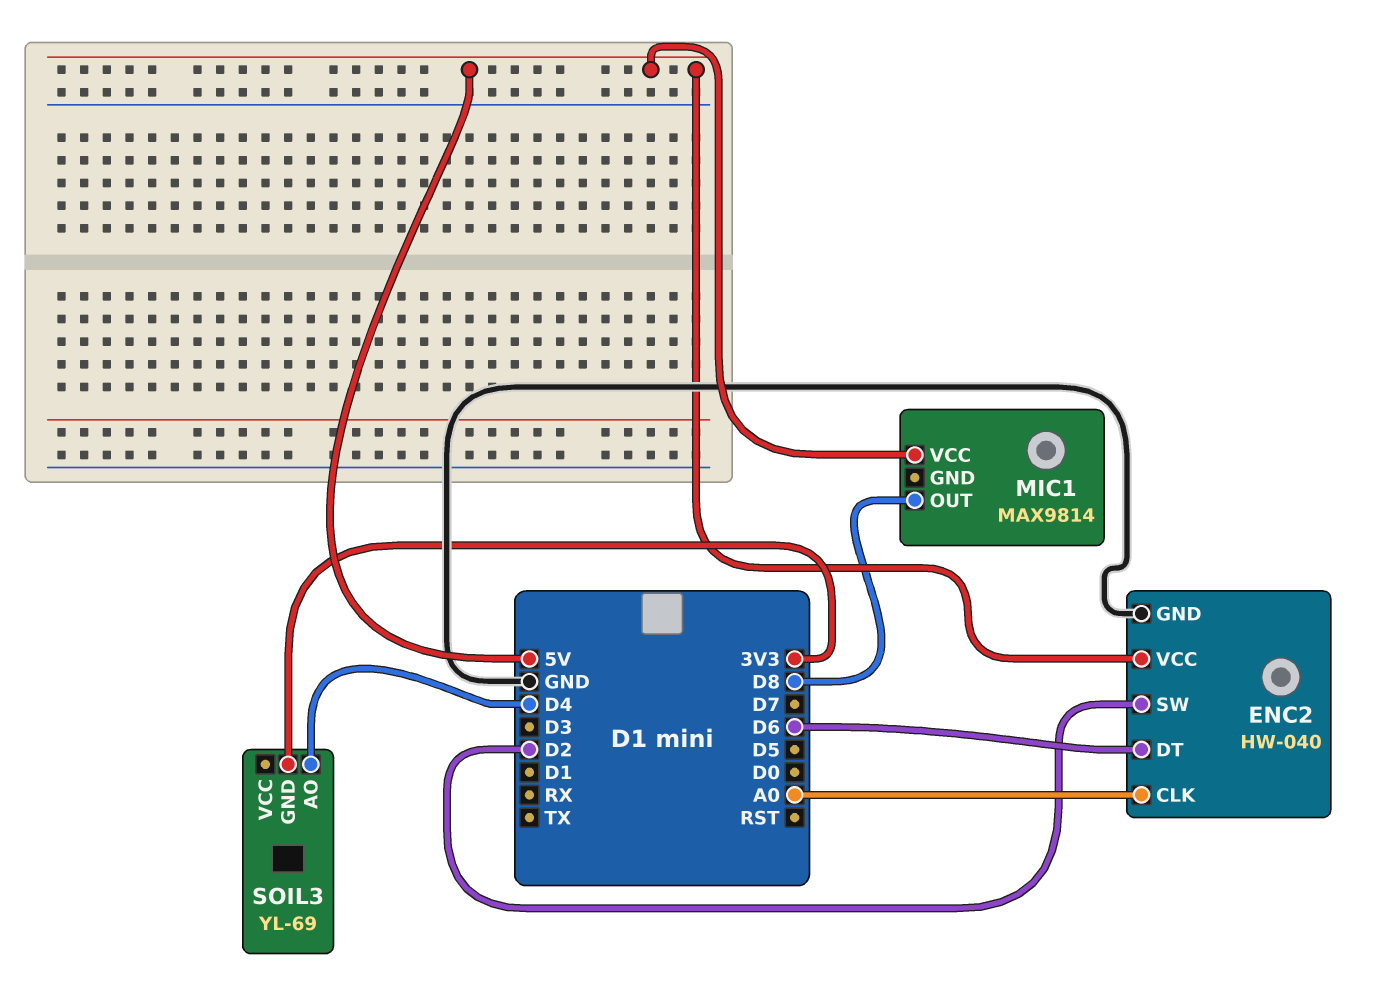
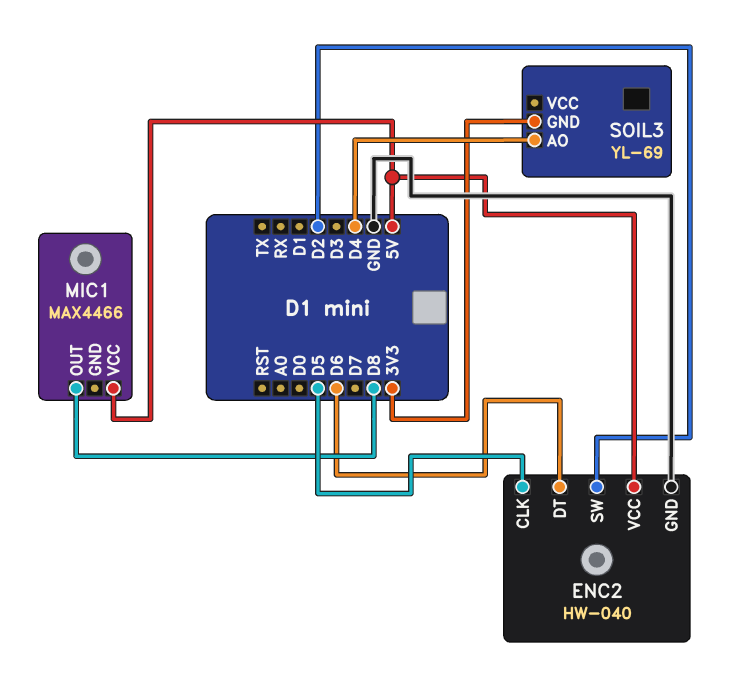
ENC2 pin CLK: A0 -> D5
MIC1: MAX9814 -> MAX4466

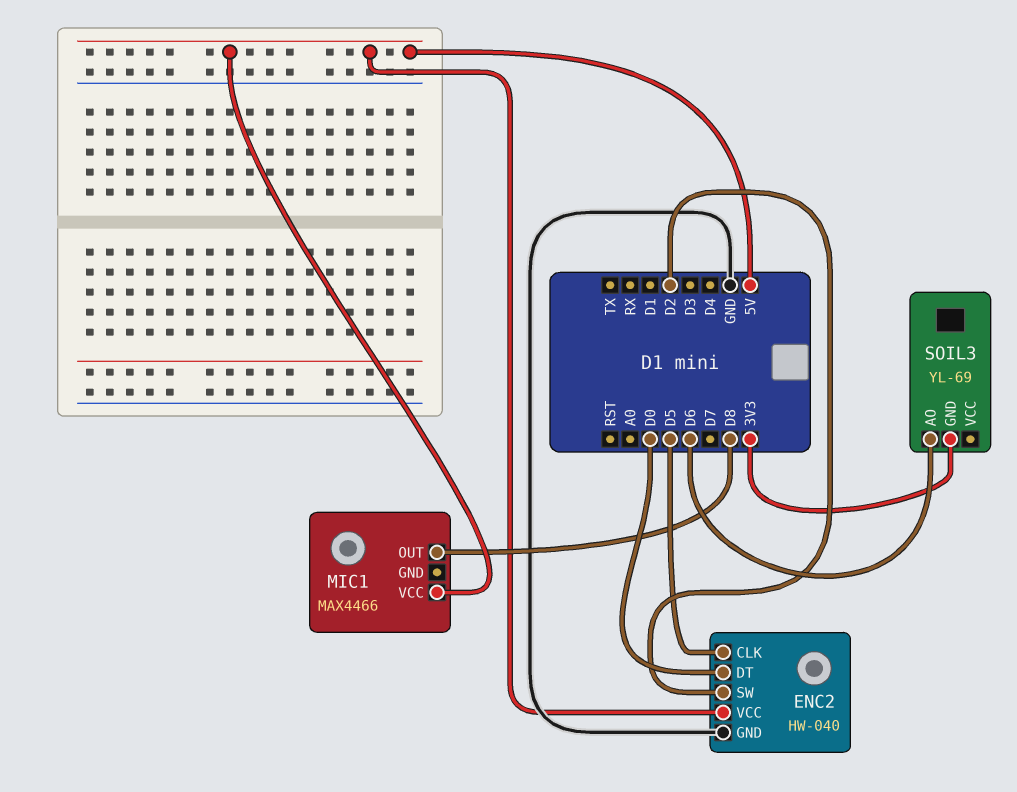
ENC2 pin DT: D6 -> D0
SOIL3 pin AO: D4 -> D6

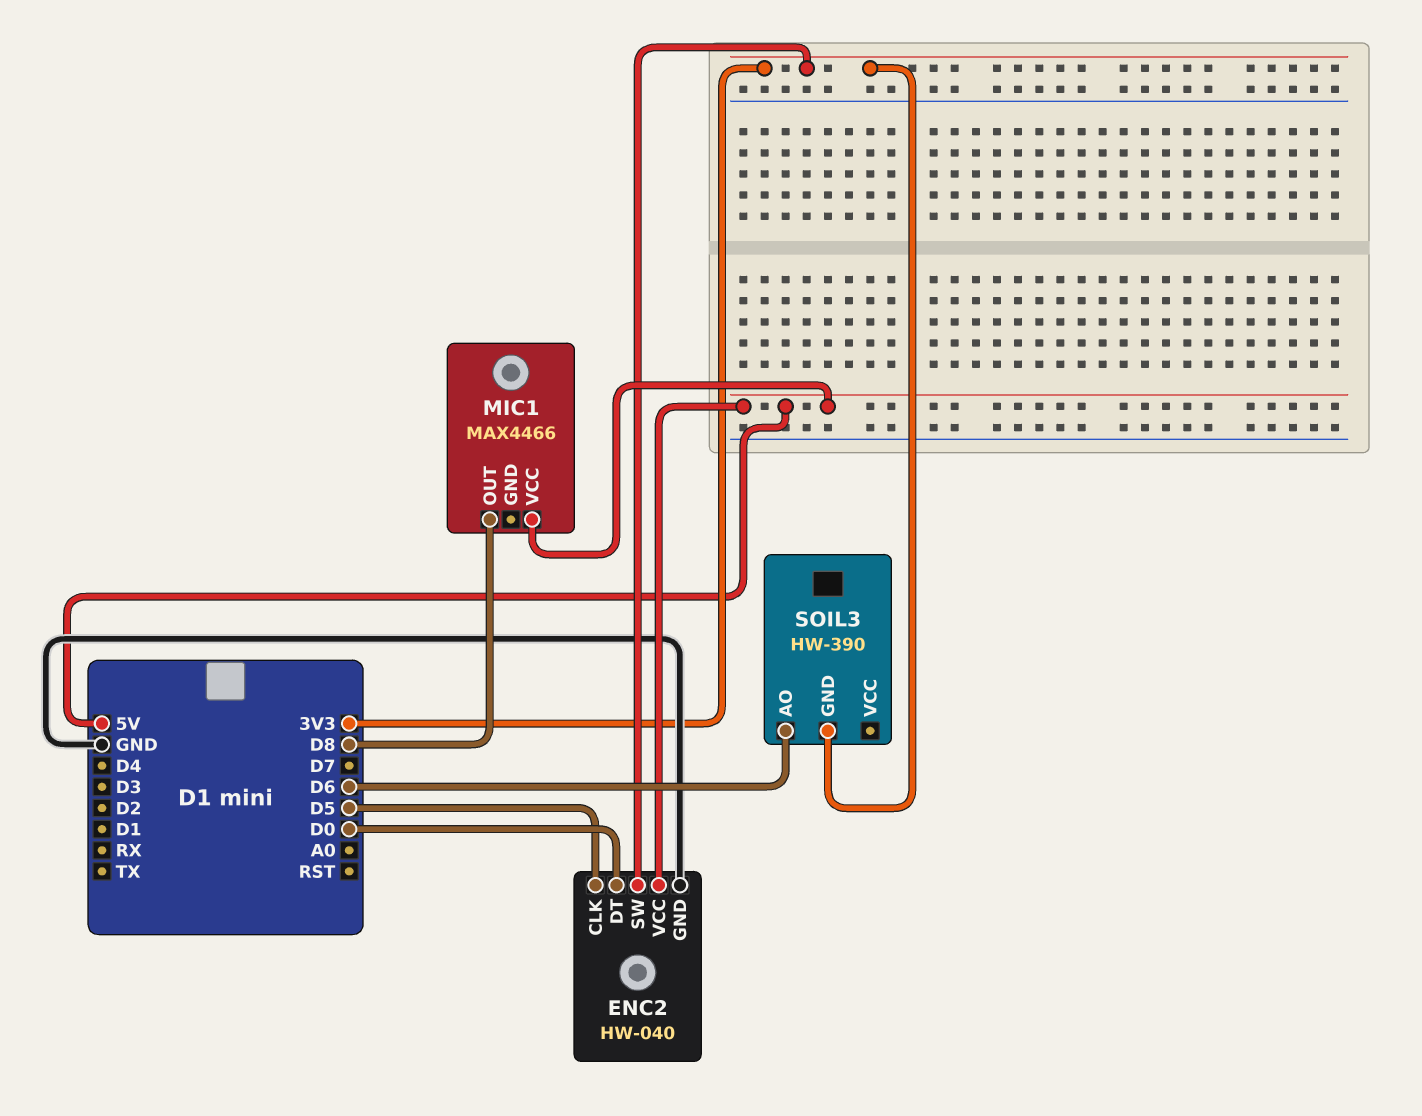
ENC2 pin SW: D2 -> 3V3
SOIL3: YL-69 -> HW-390

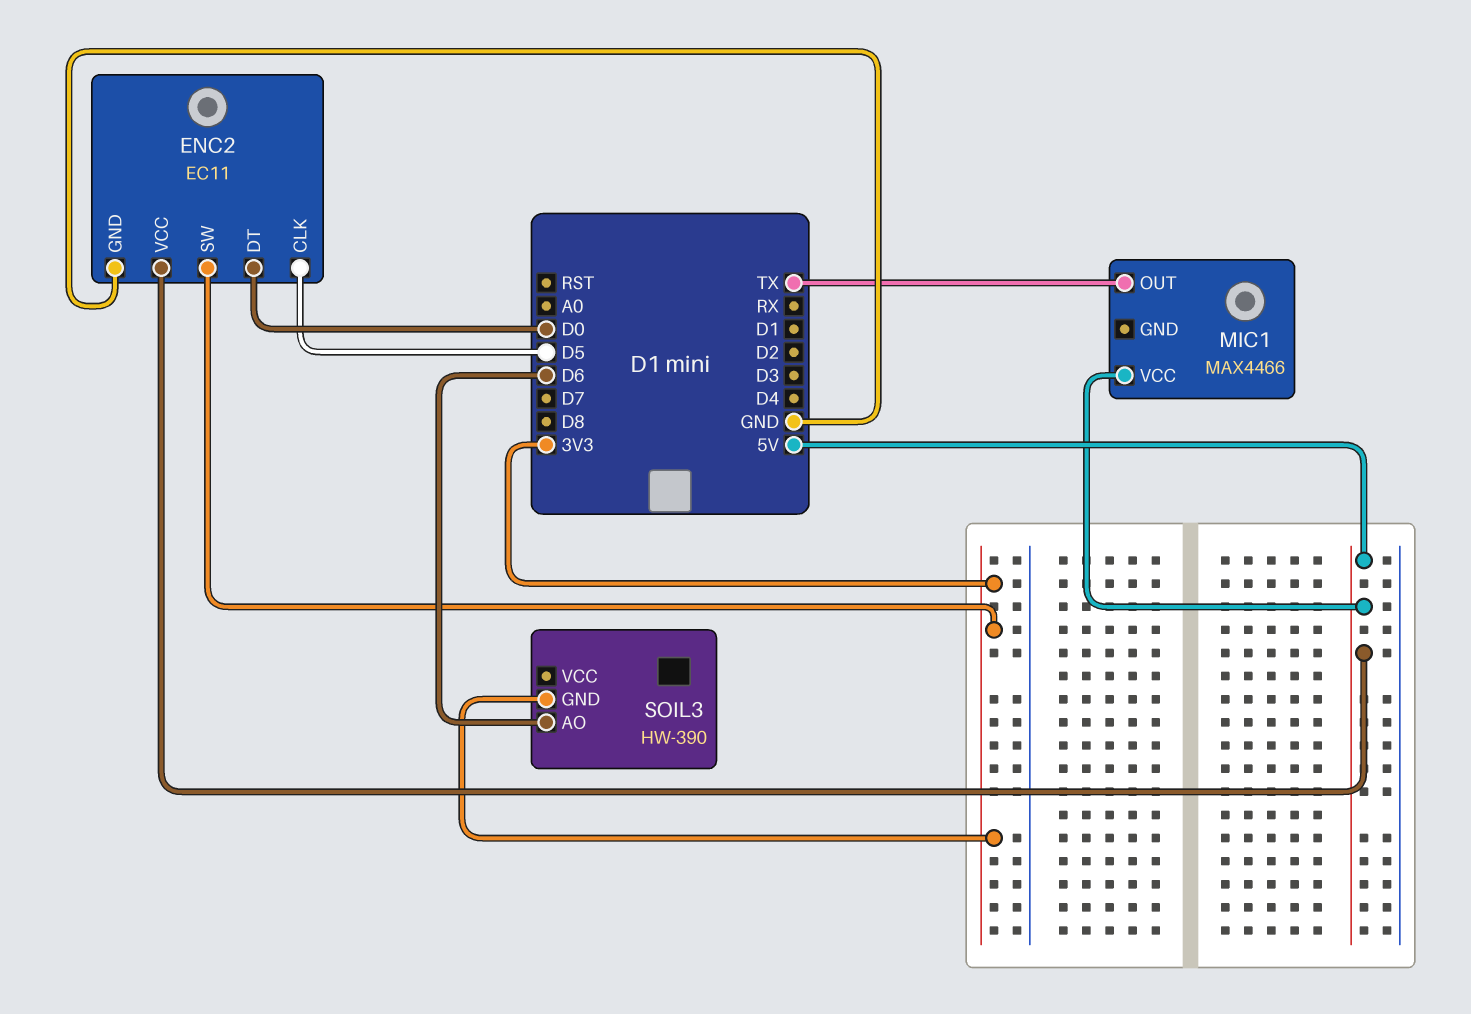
ENC2: HW-040 -> EC11
MIC1 pin OUT: D8 -> TX

